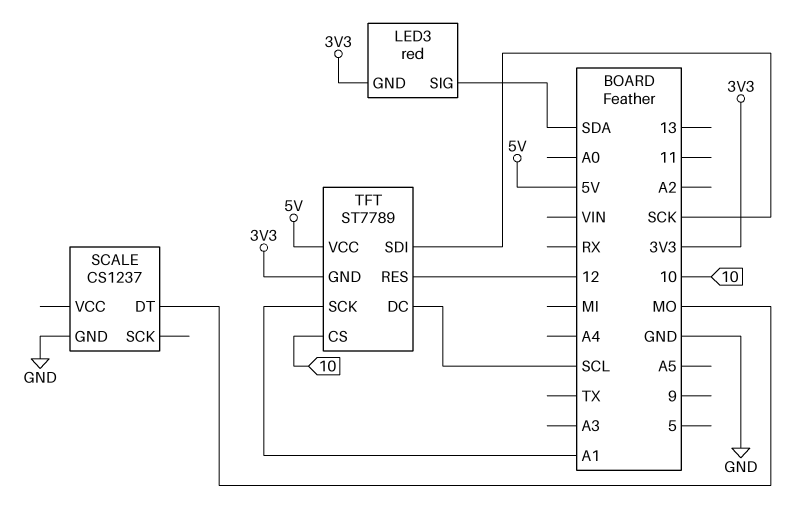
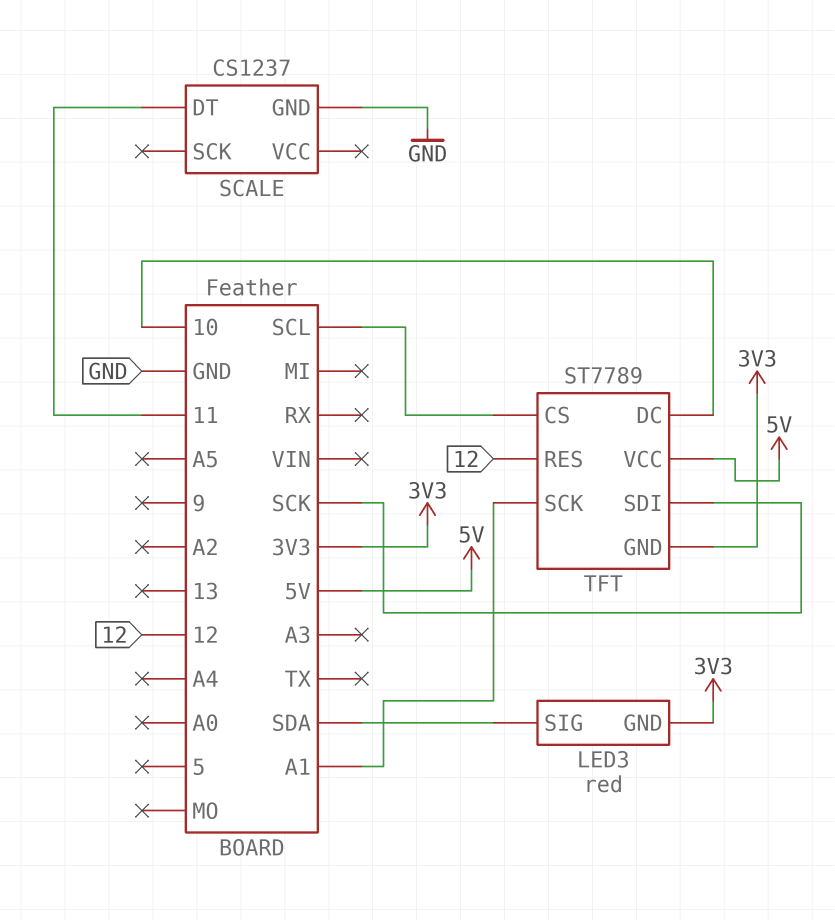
SCALE pin DT: MO -> 11
TFT pin CS: 10 -> SCL
TFT pin DC: SCL -> 10

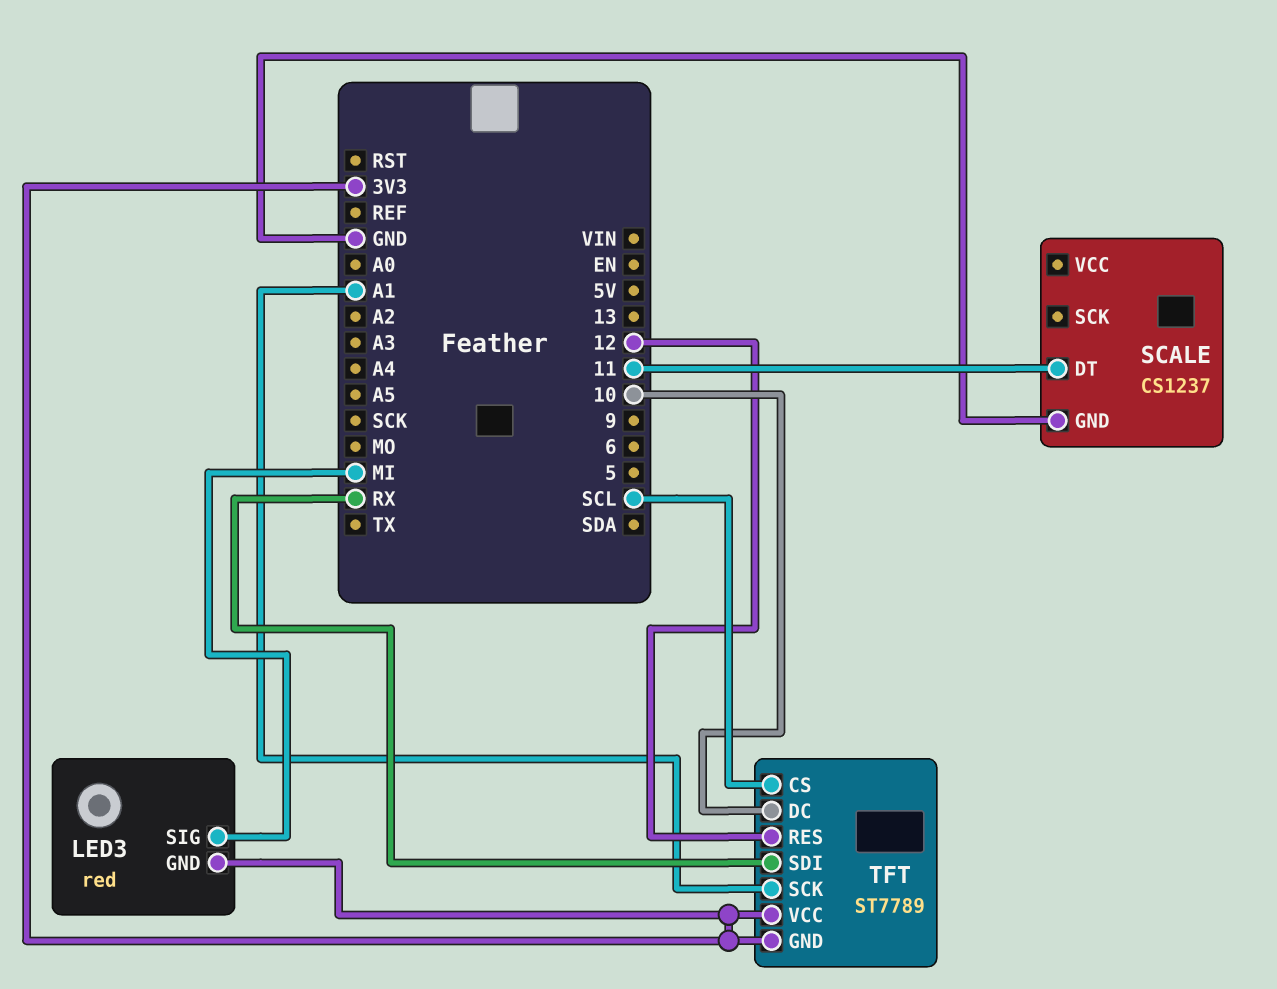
LED3 pin SIG: SDA -> MI
TFT pin SDI: SCK -> RX
TFT pin VCC: 5V -> 3V3

